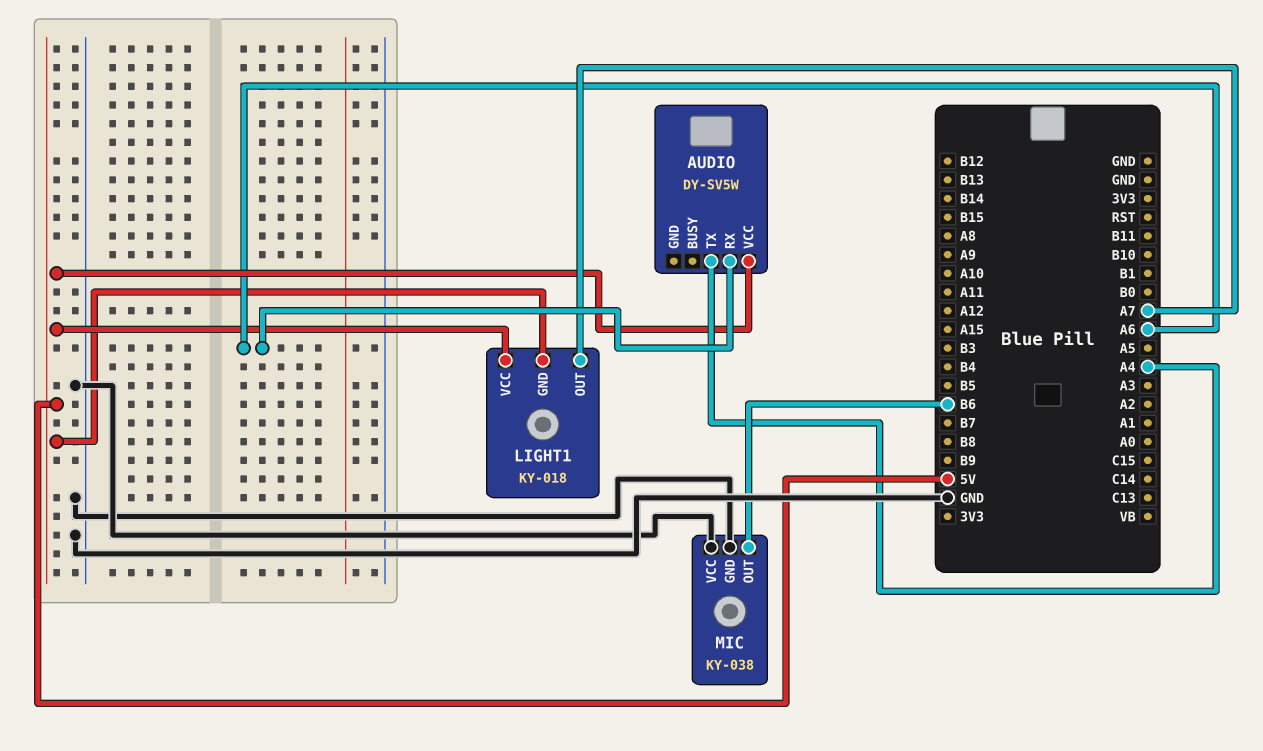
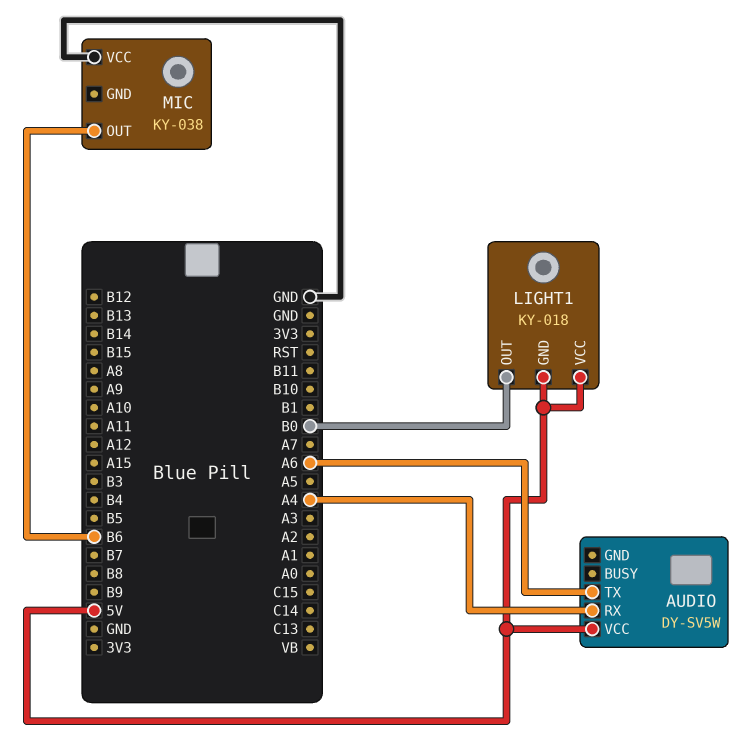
AUDIO pin RX: A6 -> A4
AUDIO pin TX: A4 -> A6
LIGHT1 pin OUT: A7 -> B0
MIC pin GND: GND -> none

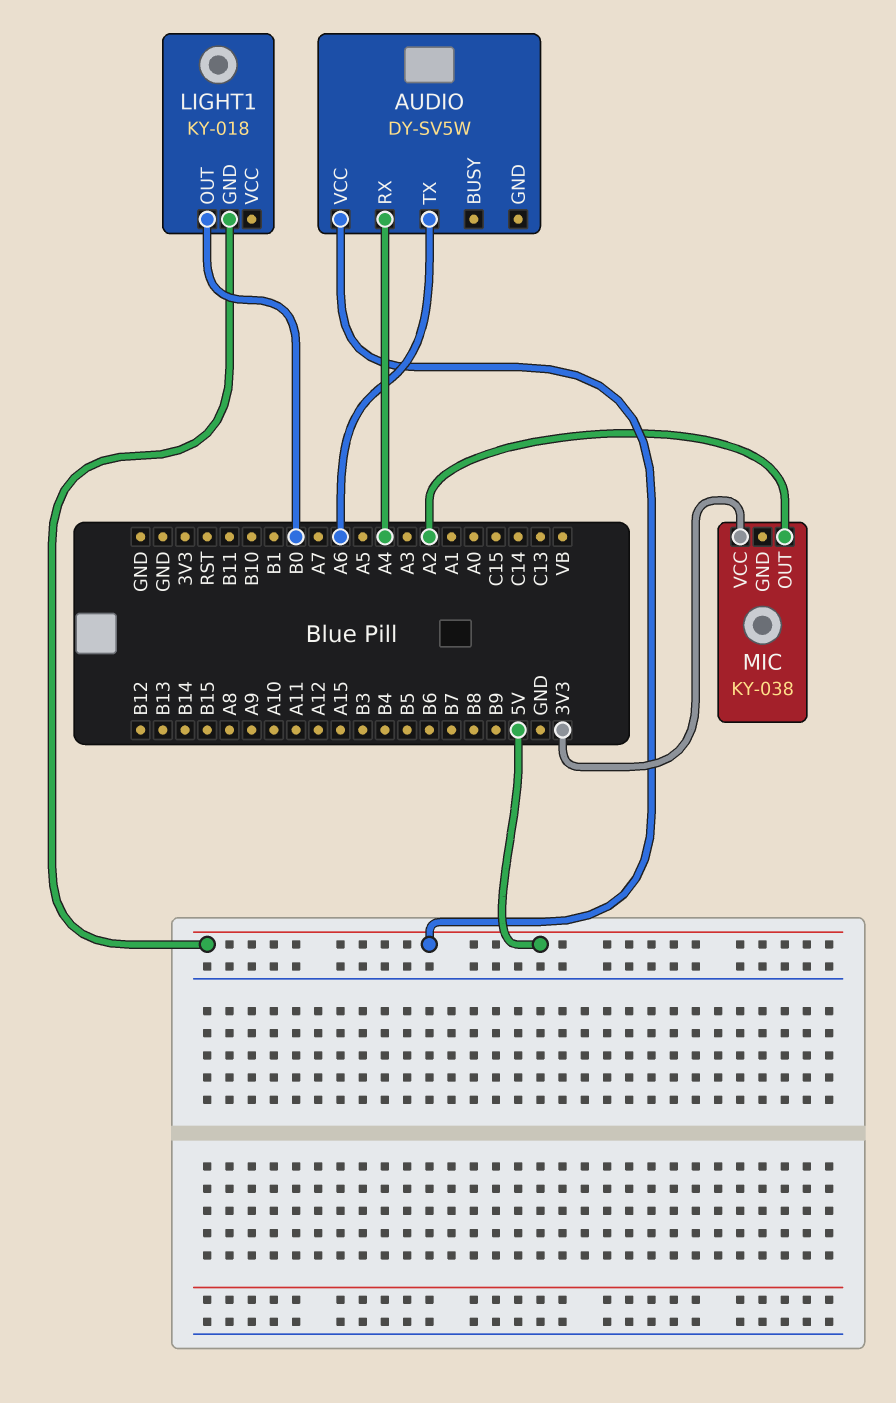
LIGHT1 pin VCC: 5V -> none
MIC pin OUT: B6 -> A2
MIC pin VCC: GND -> 3V3

